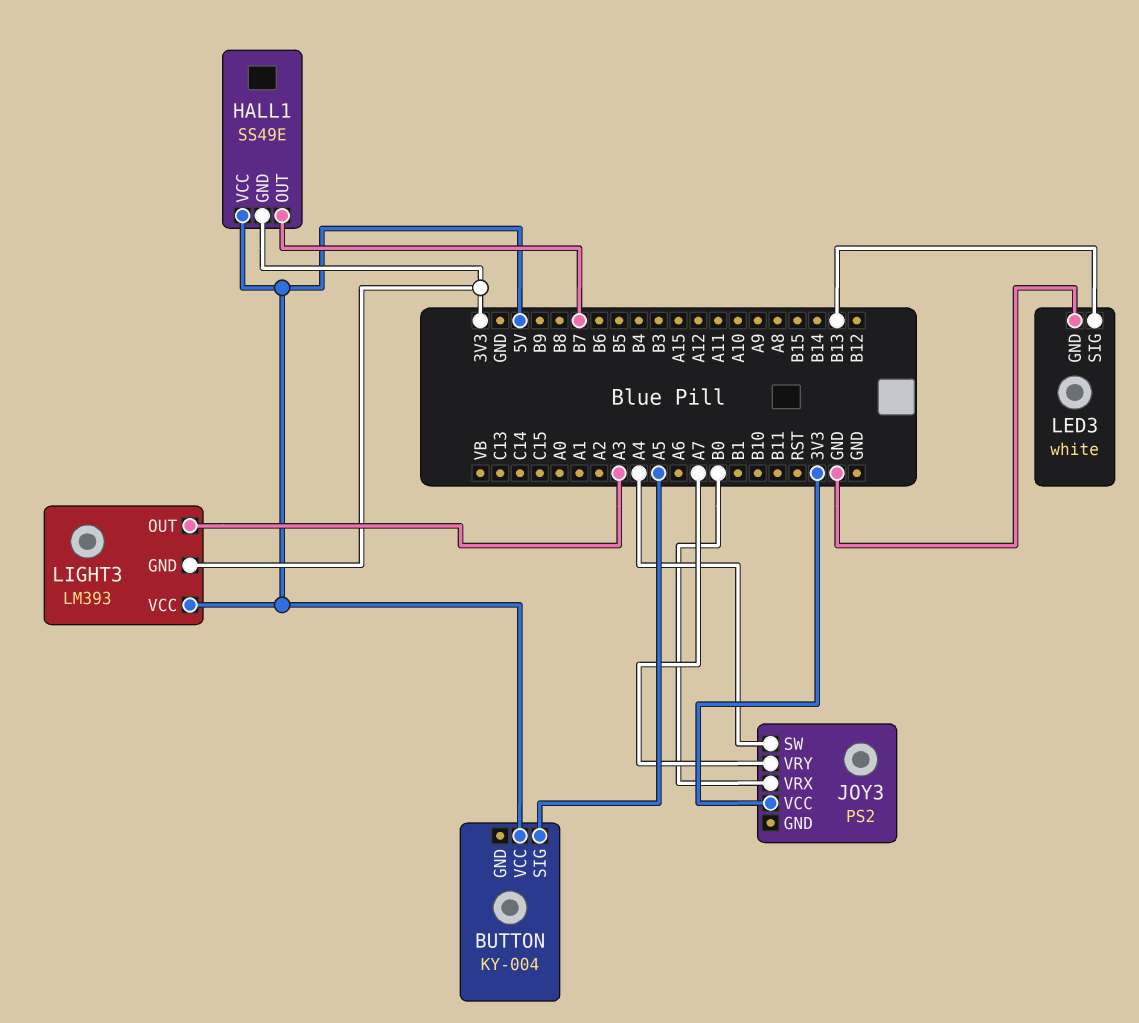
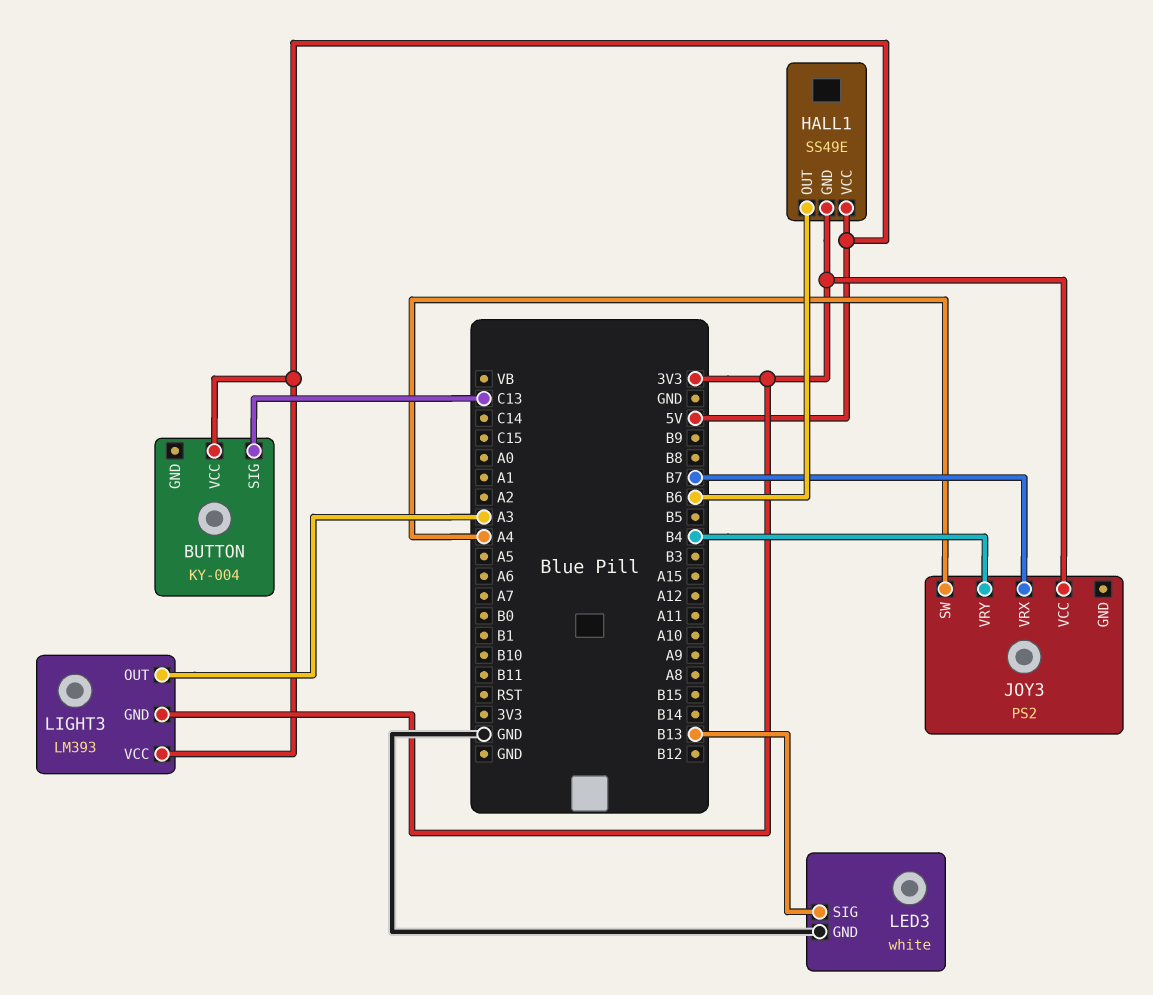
BUTTON pin SIG: A5 -> C13
HALL1 pin OUT: B7 -> B6
JOY3 pin VRX: B0 -> B7
JOY3 pin VRY: A7 -> B4

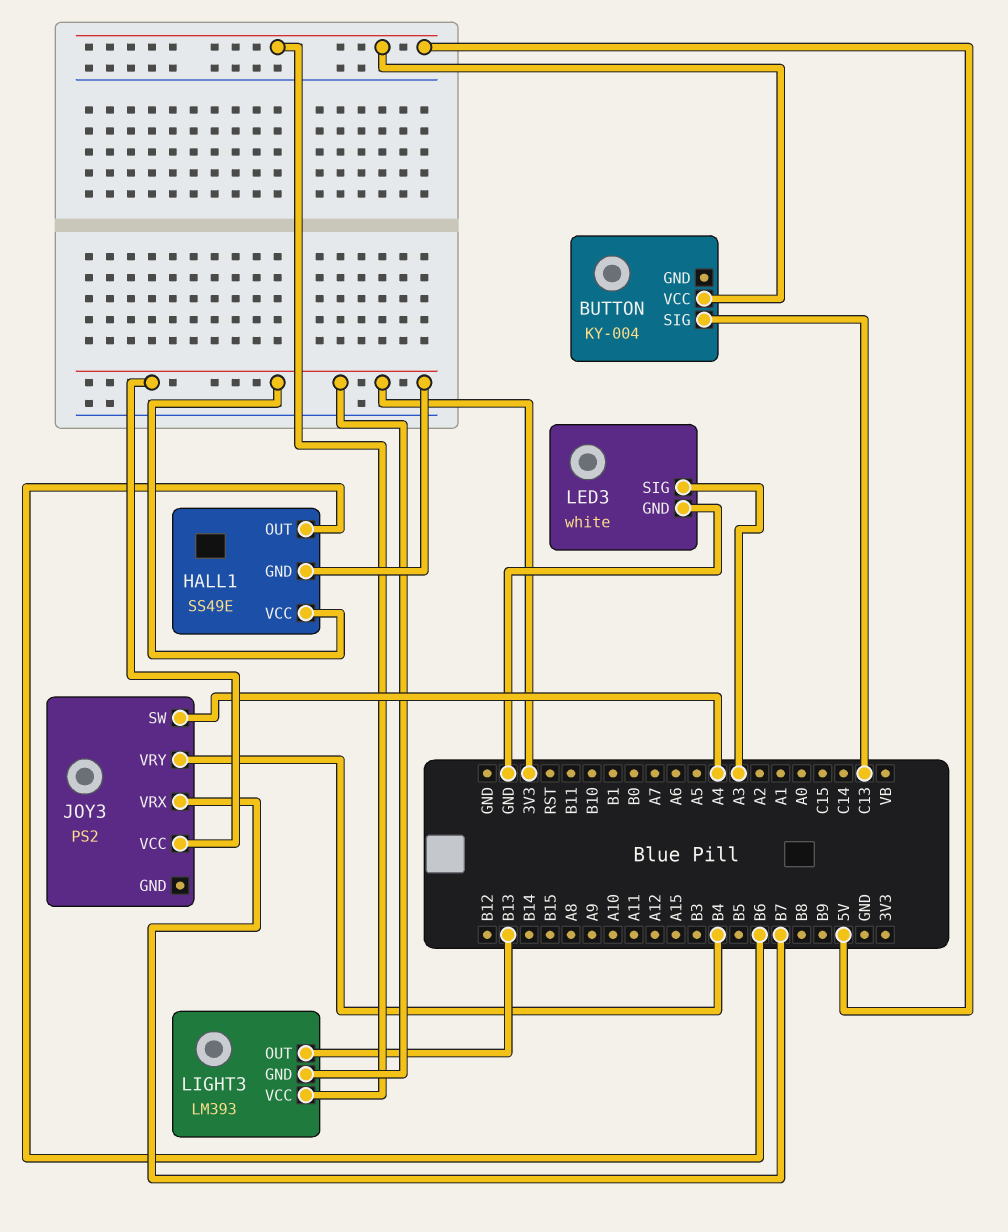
HALL1 pin VCC: 5V -> 3V3
LED3 pin SIG: B13 -> A3
LIGHT3 pin OUT: A3 -> B13

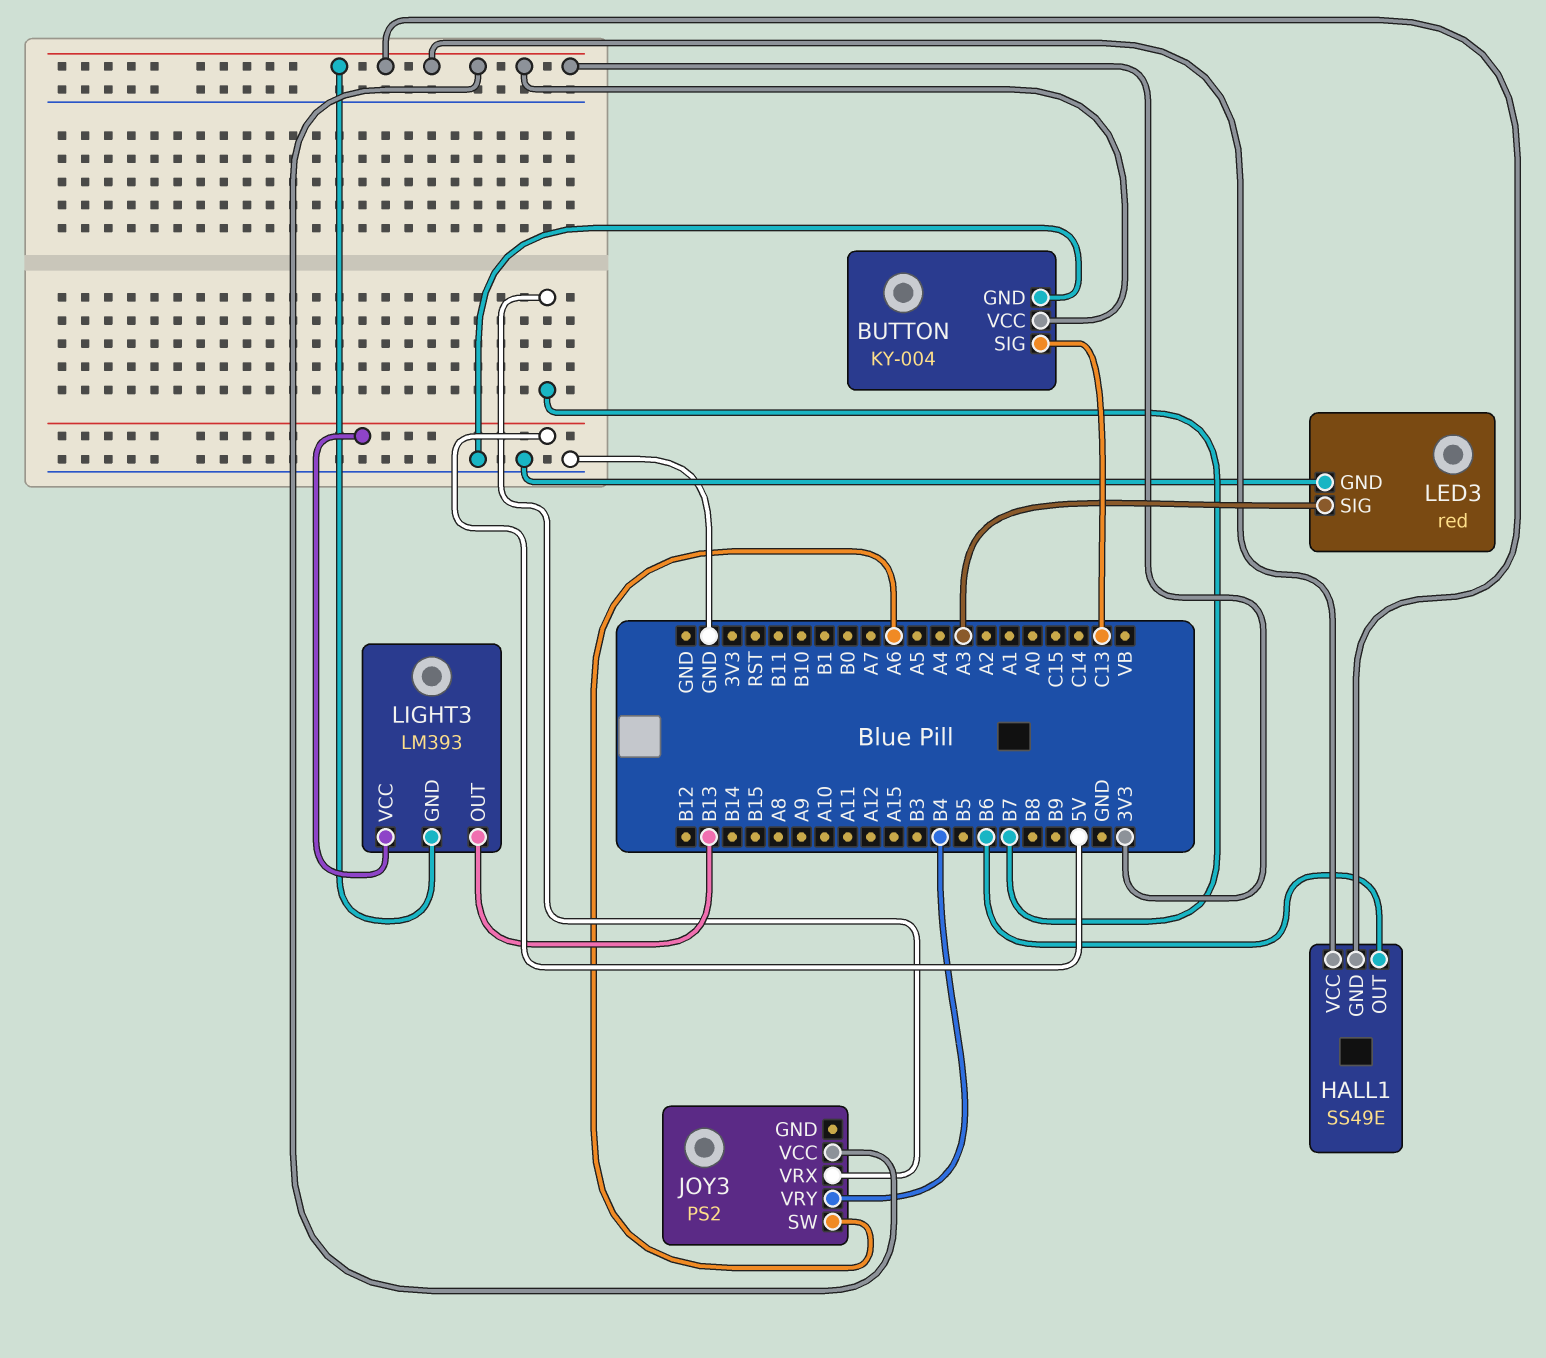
BUTTON pin GND: none -> GND
BUTTON pin VCC: 5V -> 3V3
JOY3 pin SW: A4 -> A6
LED3: white -> red

